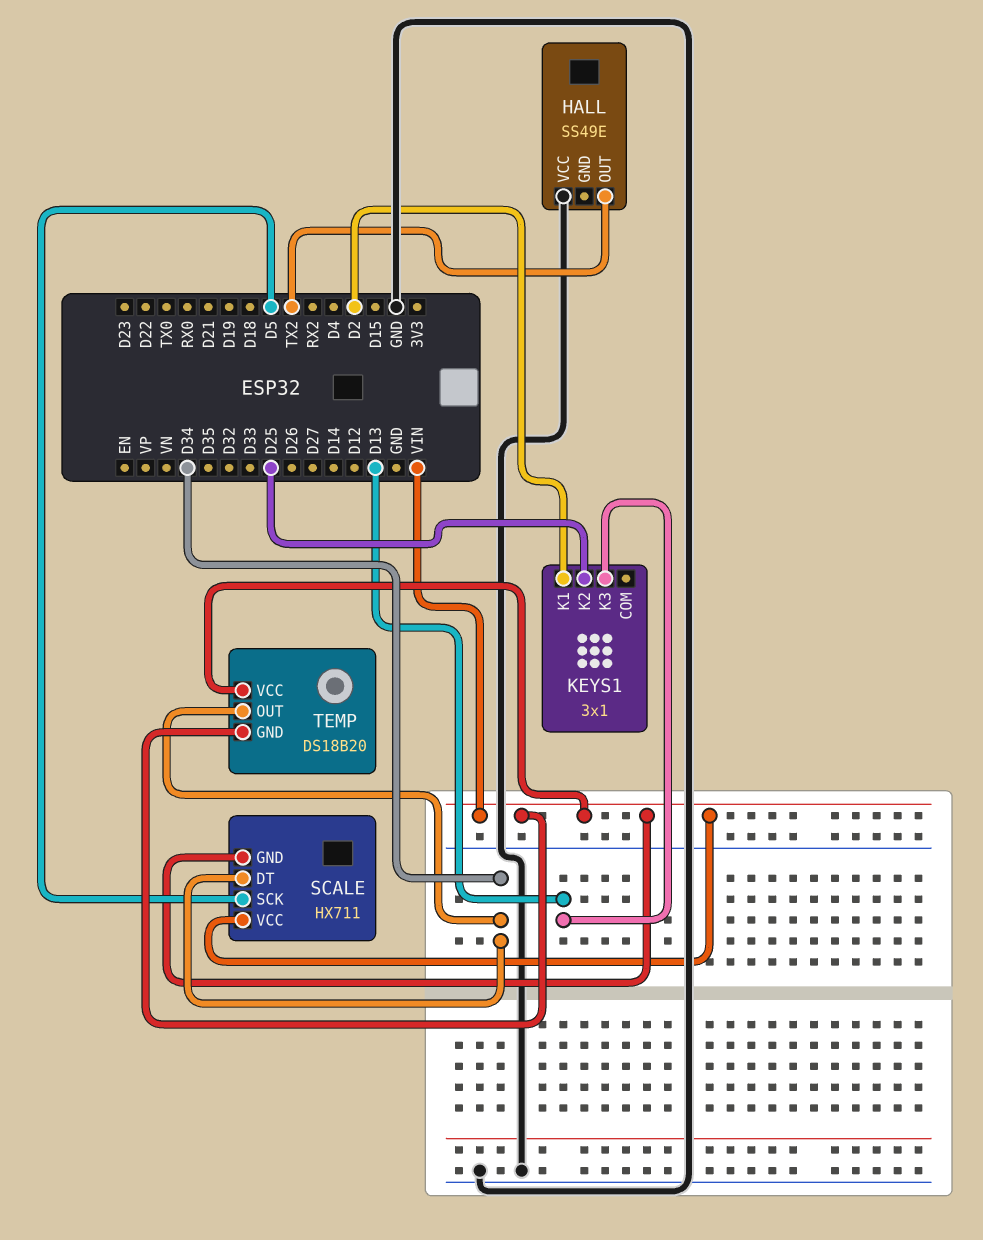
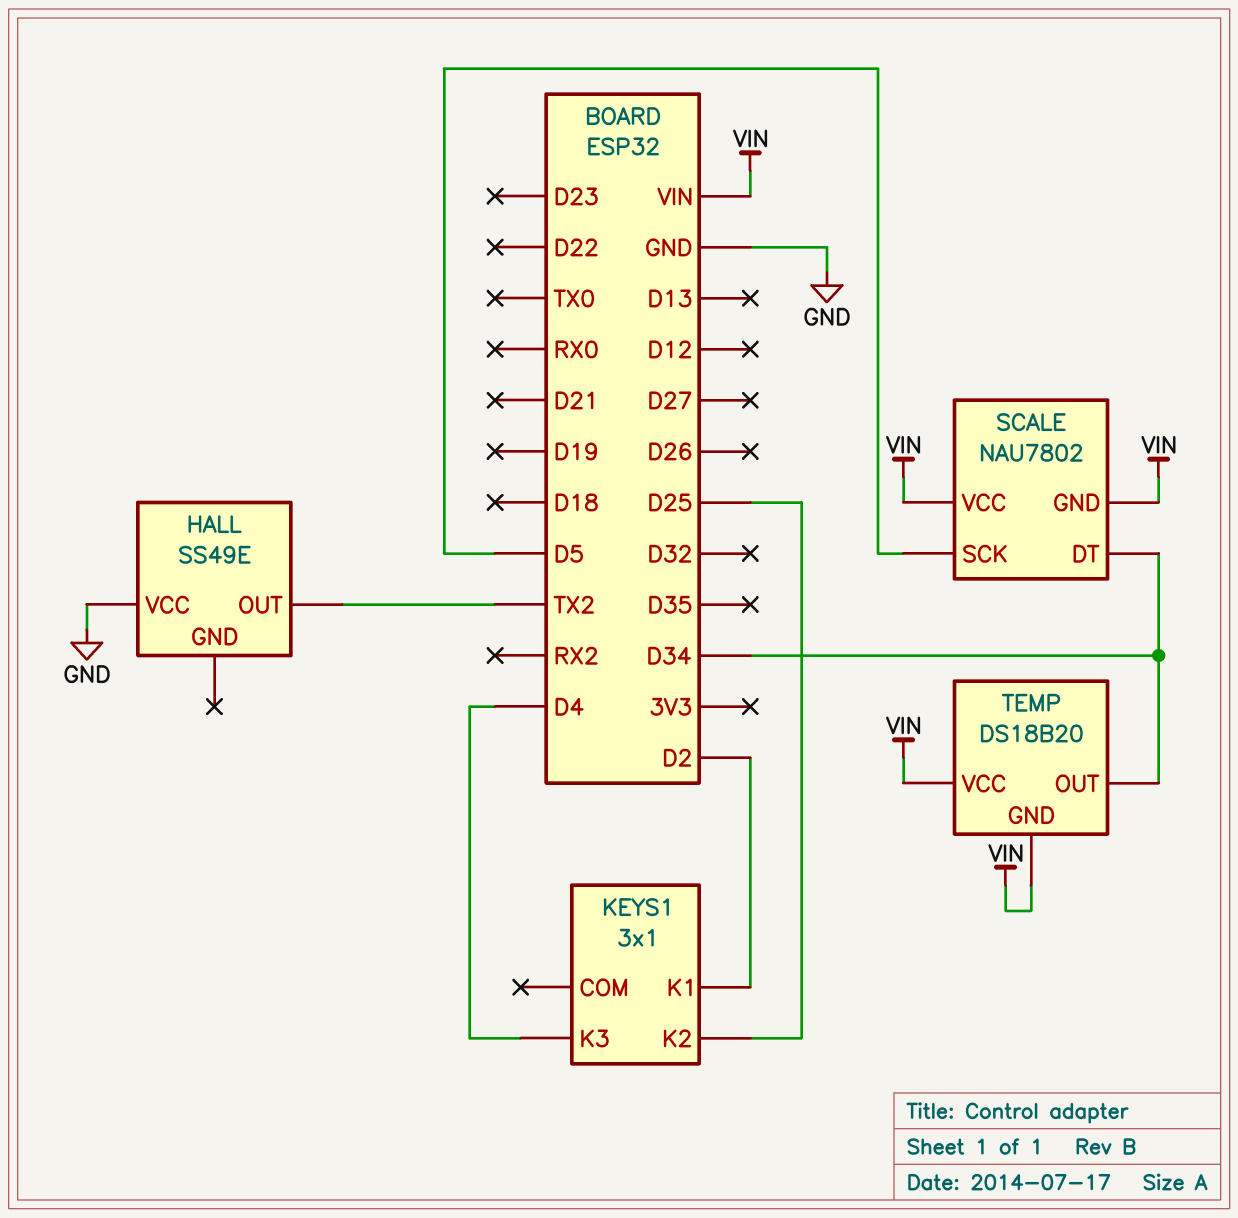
KEYS1 pin K3: D13 -> D4
SCALE: HX711 -> NAU7802

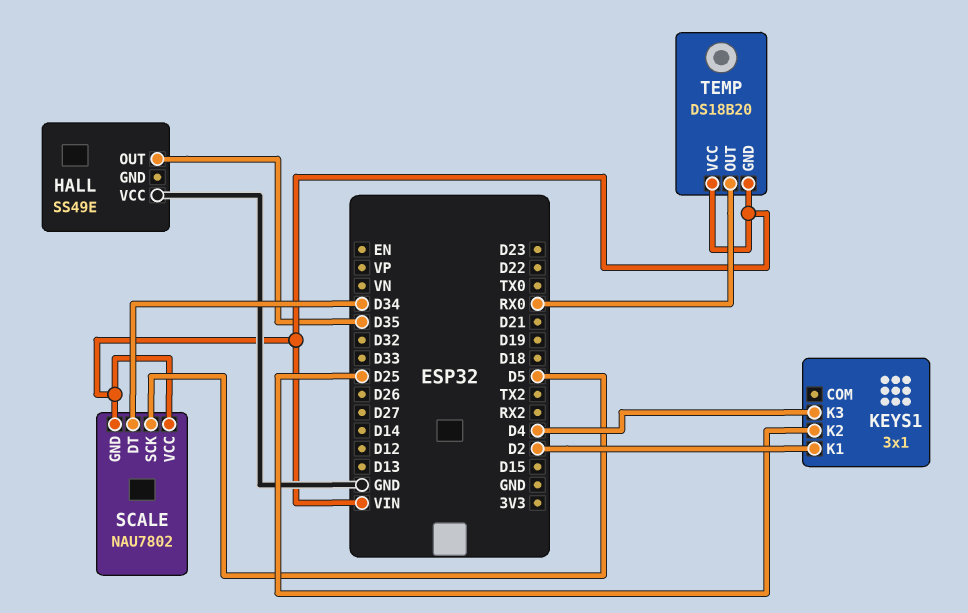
HALL pin OUT: TX2 -> D35
TEMP pin OUT: D34 -> RX0

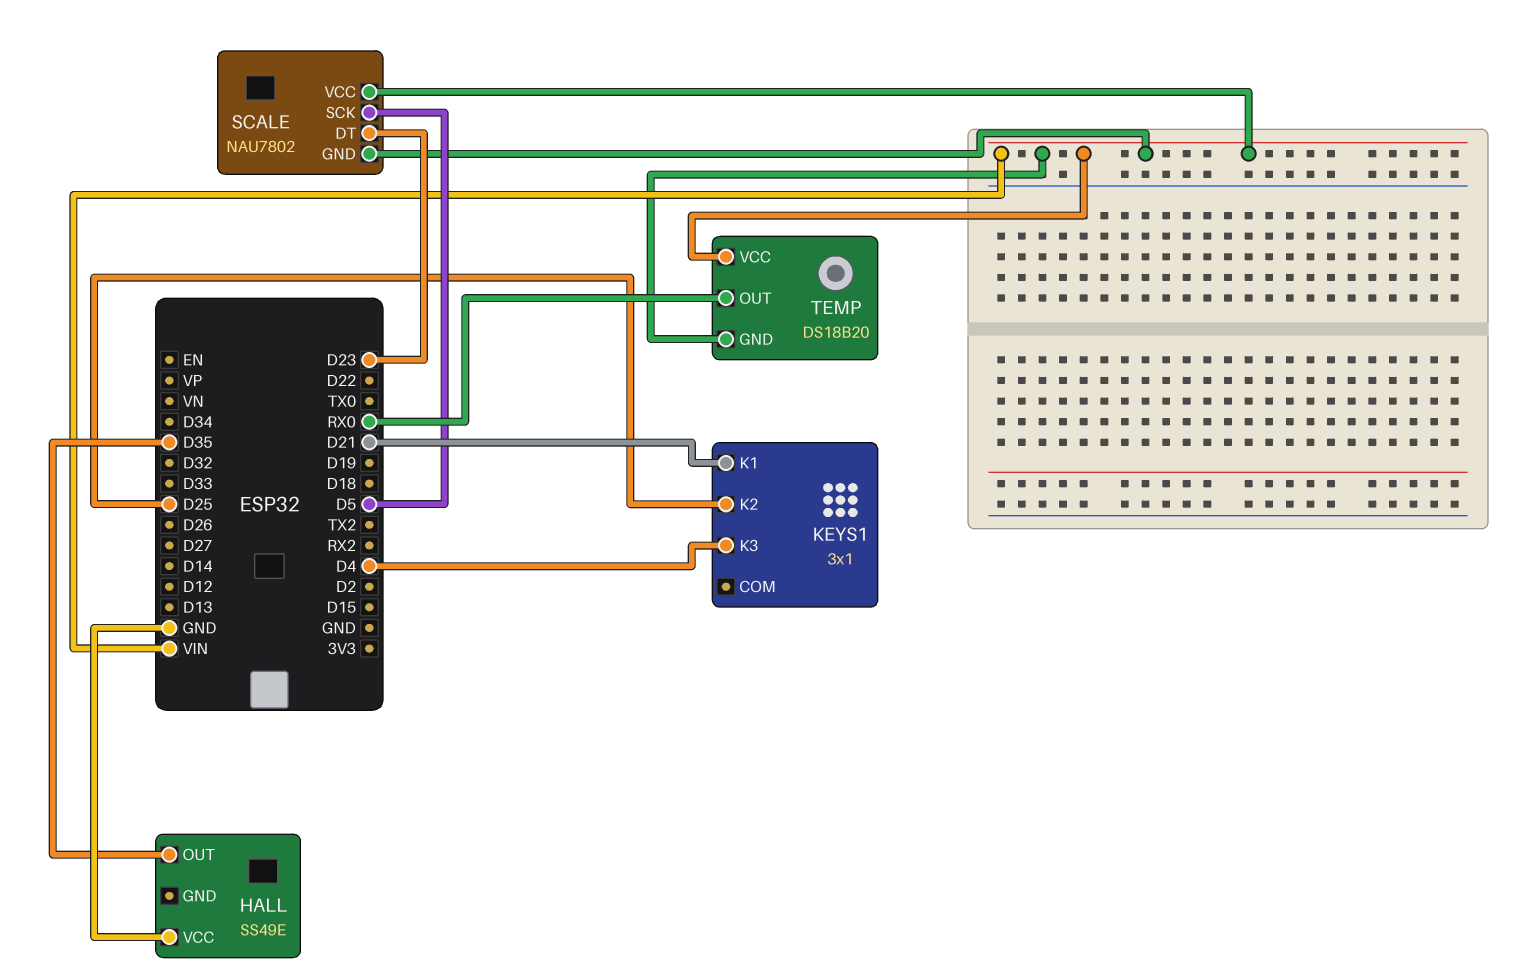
KEYS1 pin K1: D2 -> D21
SCALE pin DT: D34 -> D23

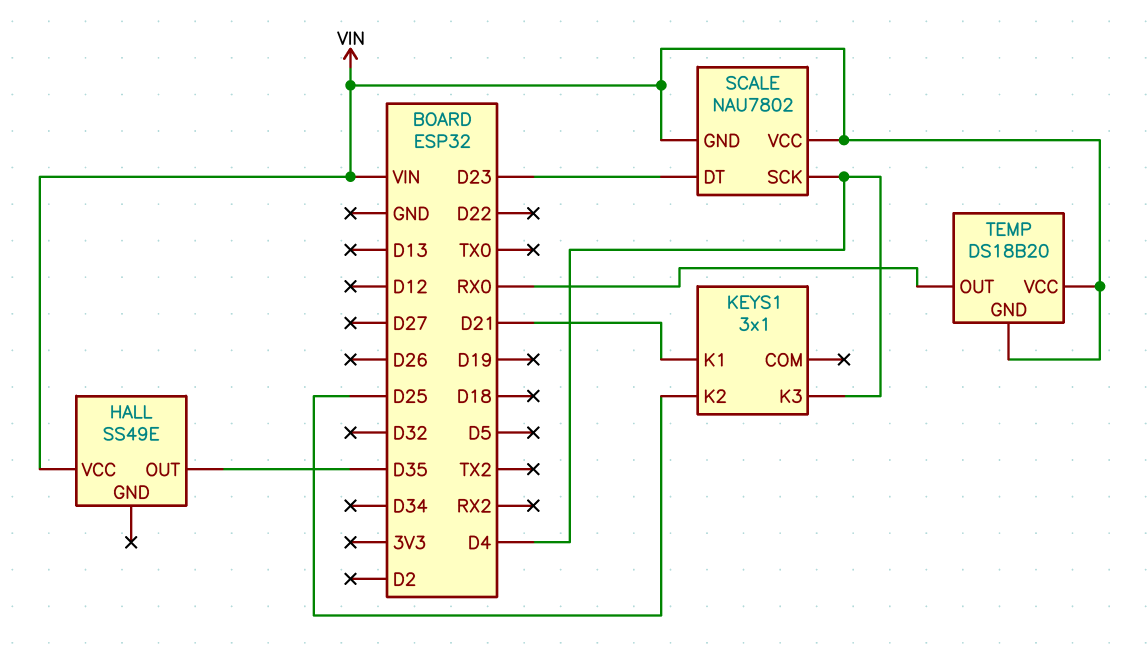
HALL pin VCC: GND -> VIN
SCALE pin SCK: D5 -> D4

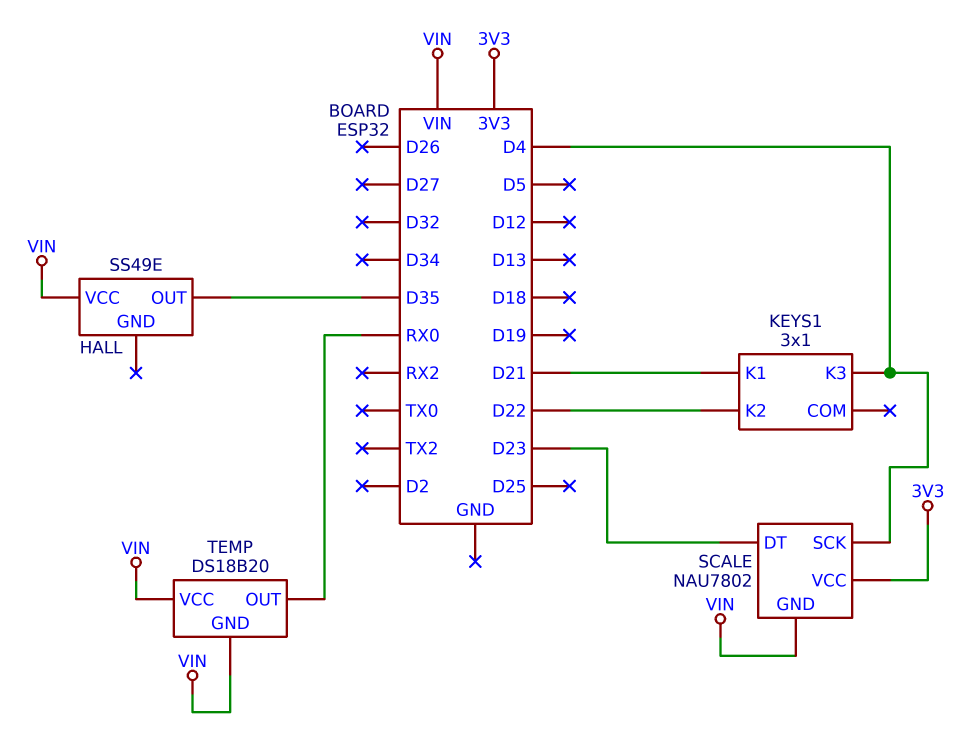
KEYS1 pin K2: D25 -> D22
SCALE pin VCC: VIN -> 3V3

